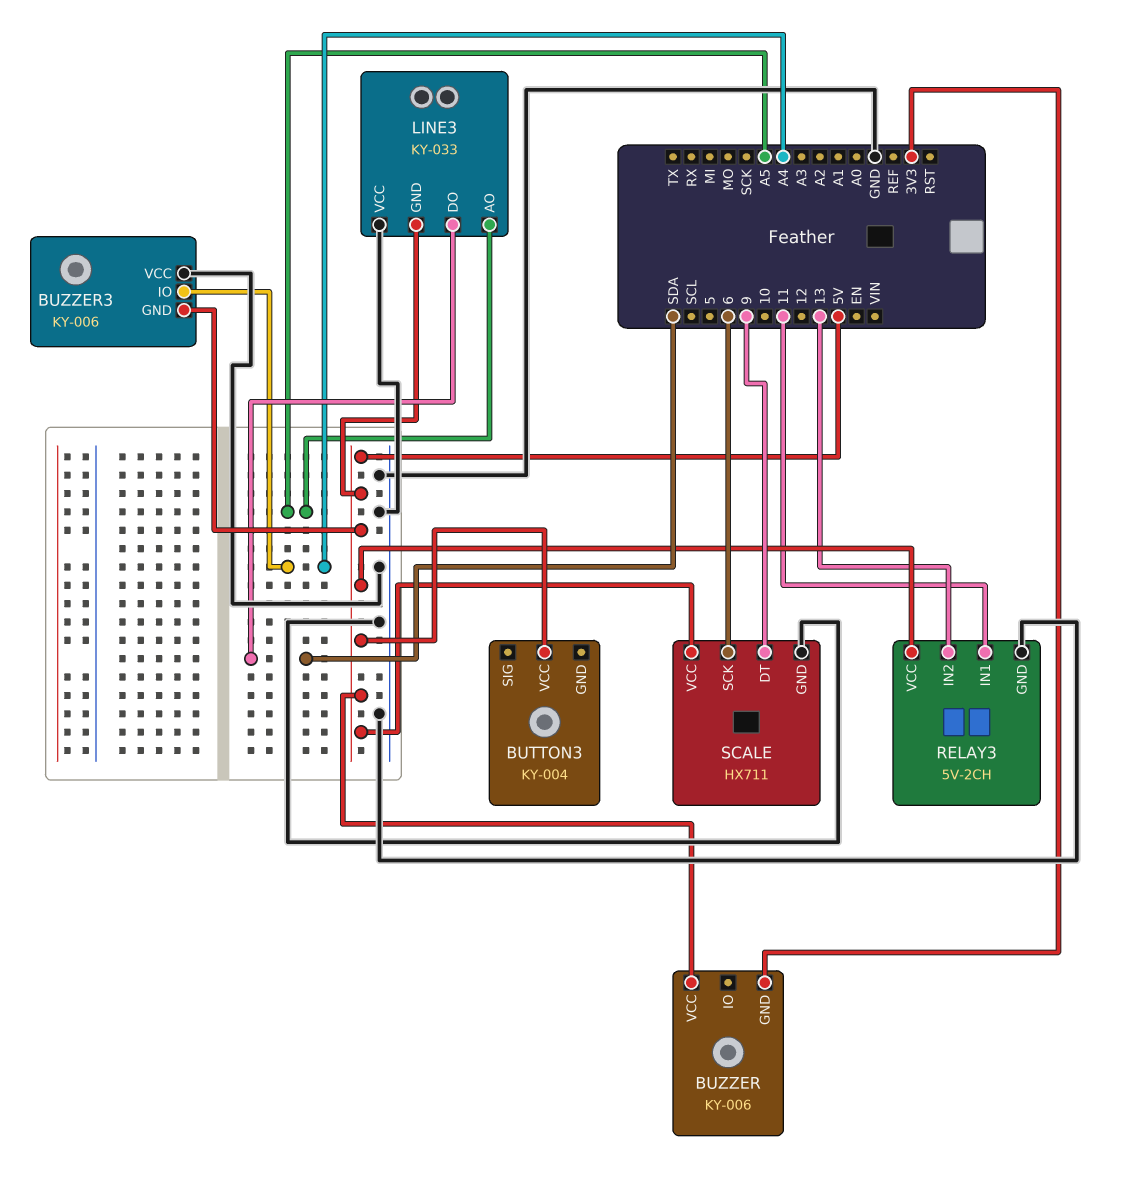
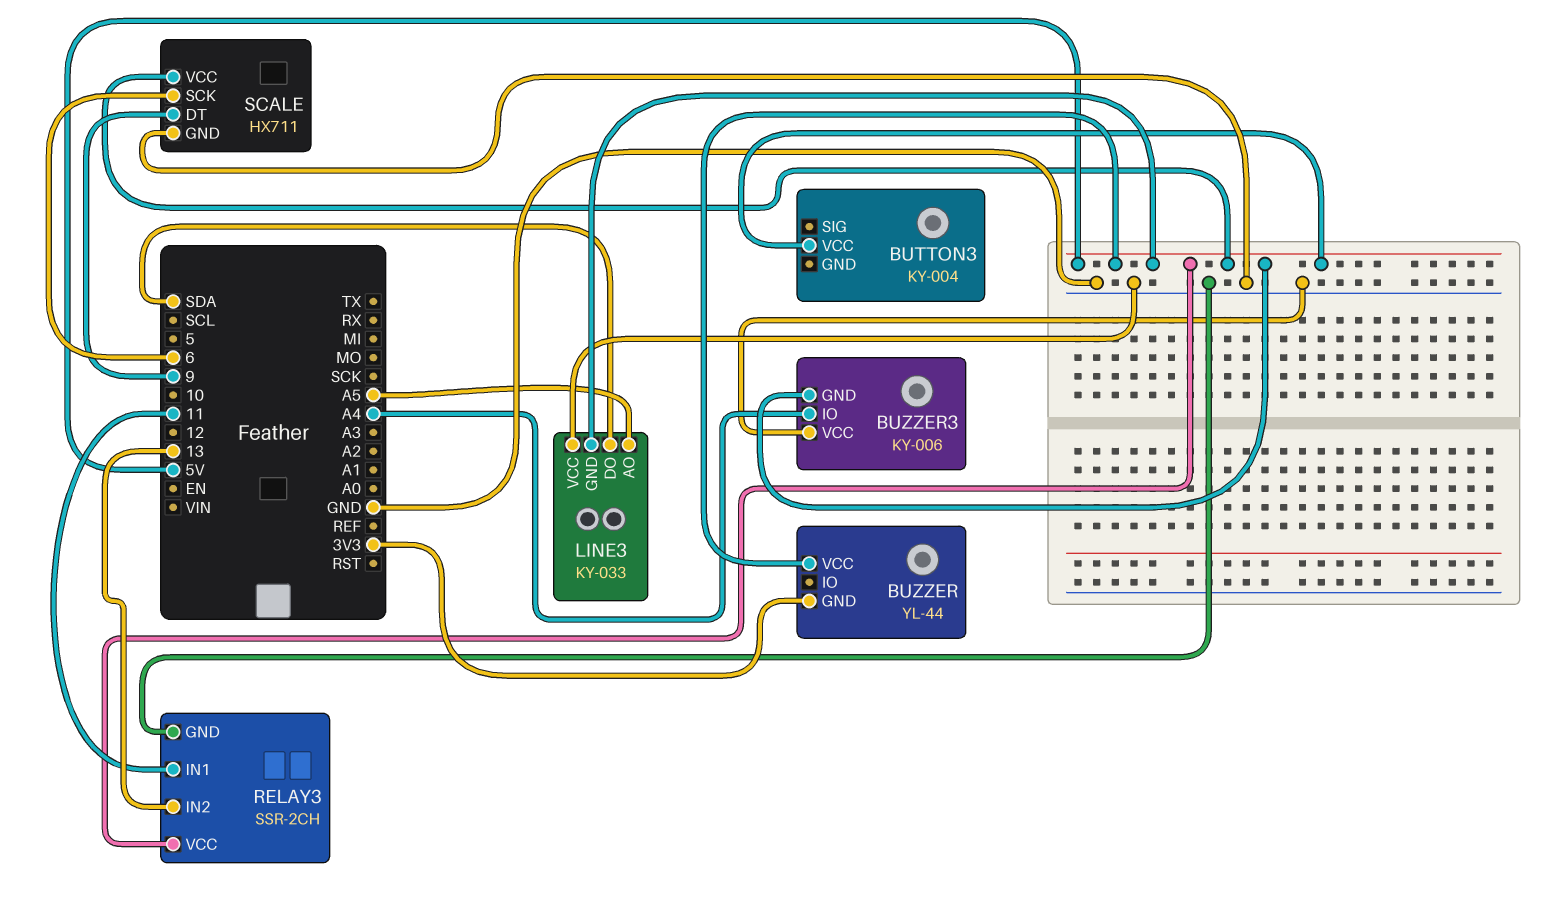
BUZZER: KY-006 -> YL-44
RELAY3: 5V-2CH -> SSR-2CH

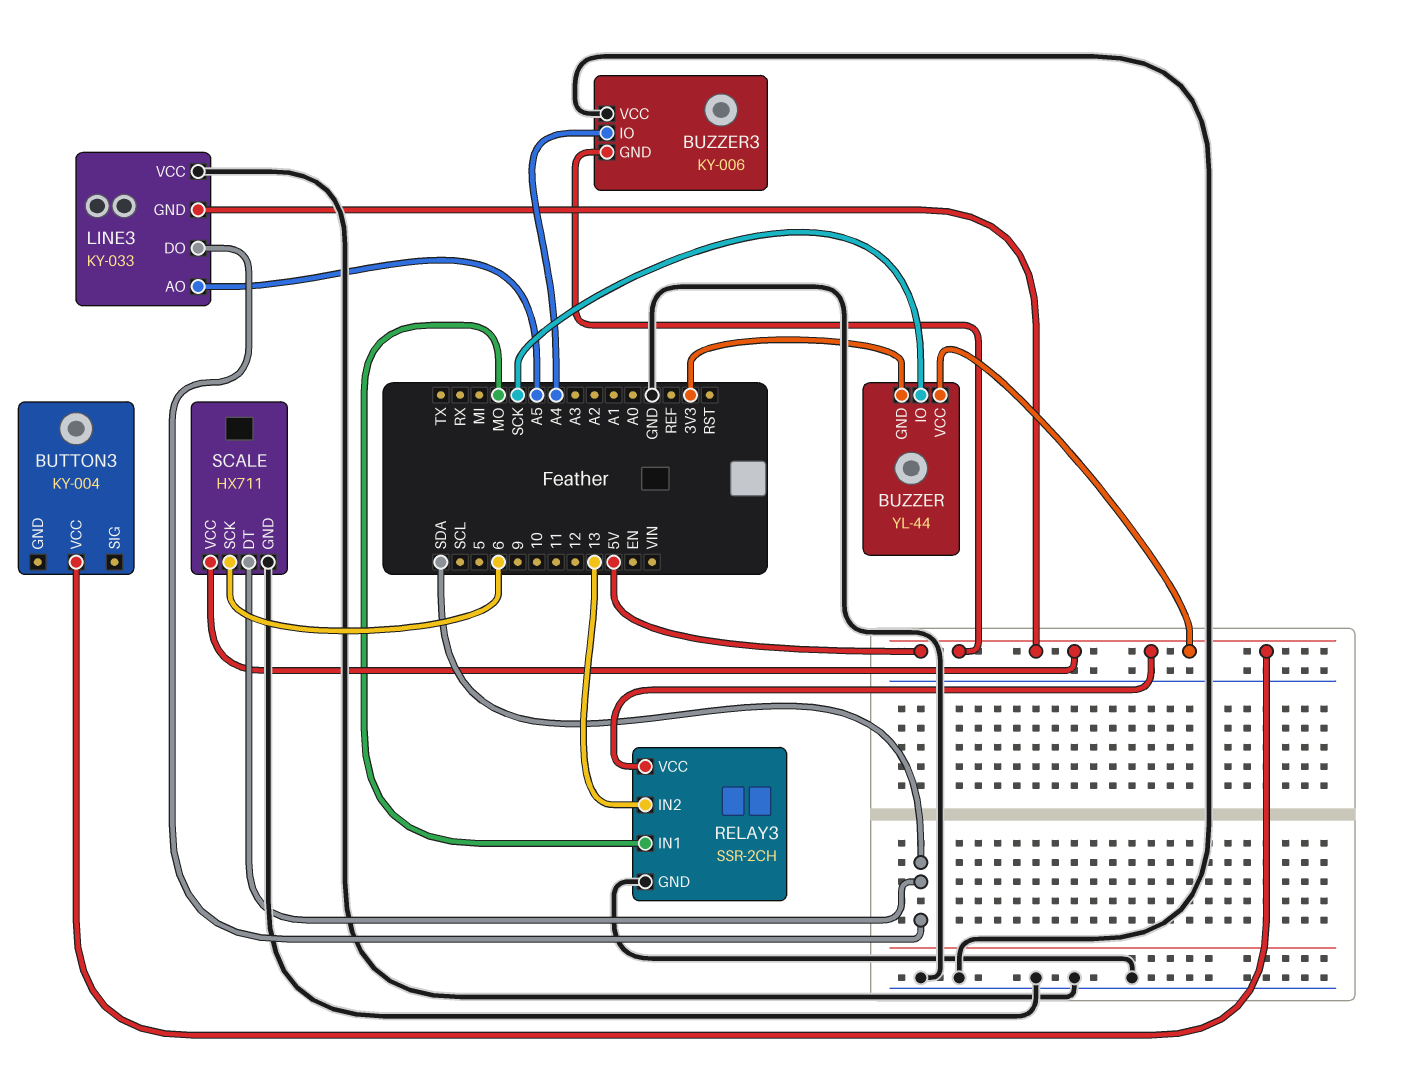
BUZZER pin IO: none -> SCK
RELAY3 pin IN1: 11 -> MO
SCALE pin DT: 9 -> SDA

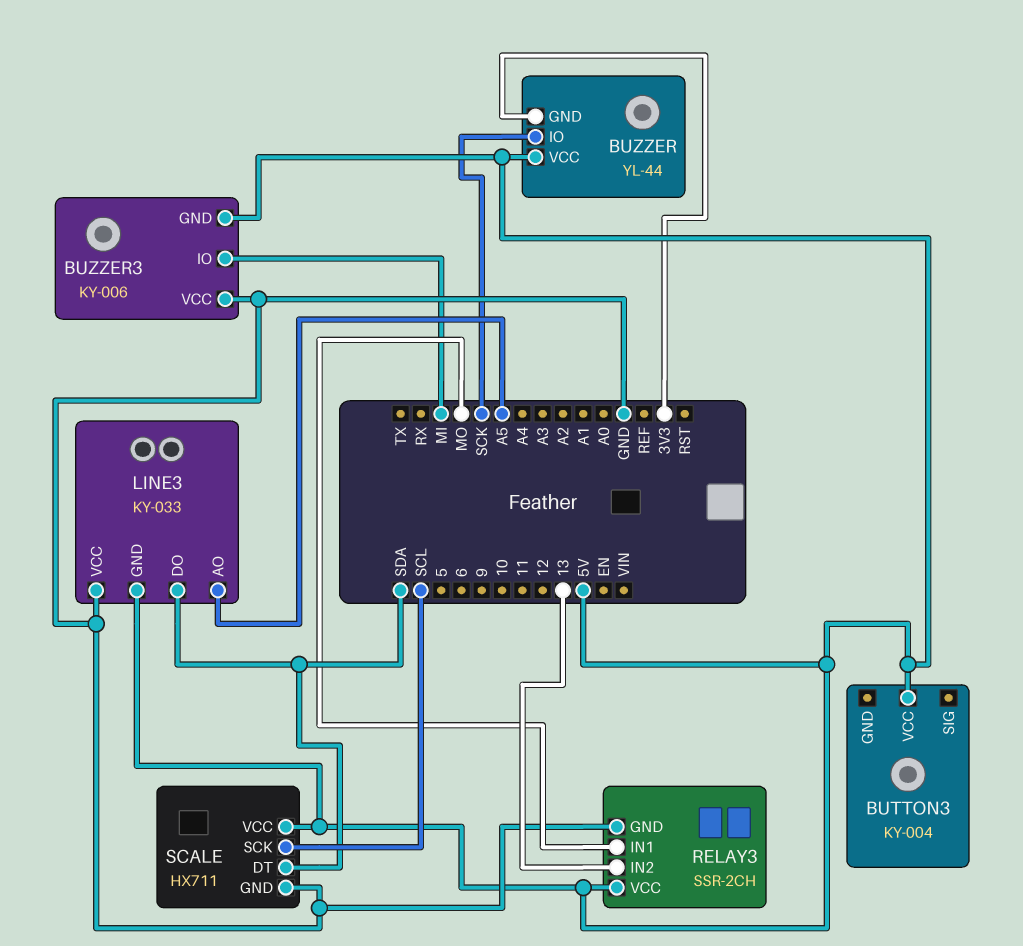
BUZZER3 pin IO: A4 -> MI
SCALE pin SCK: 6 -> SCL

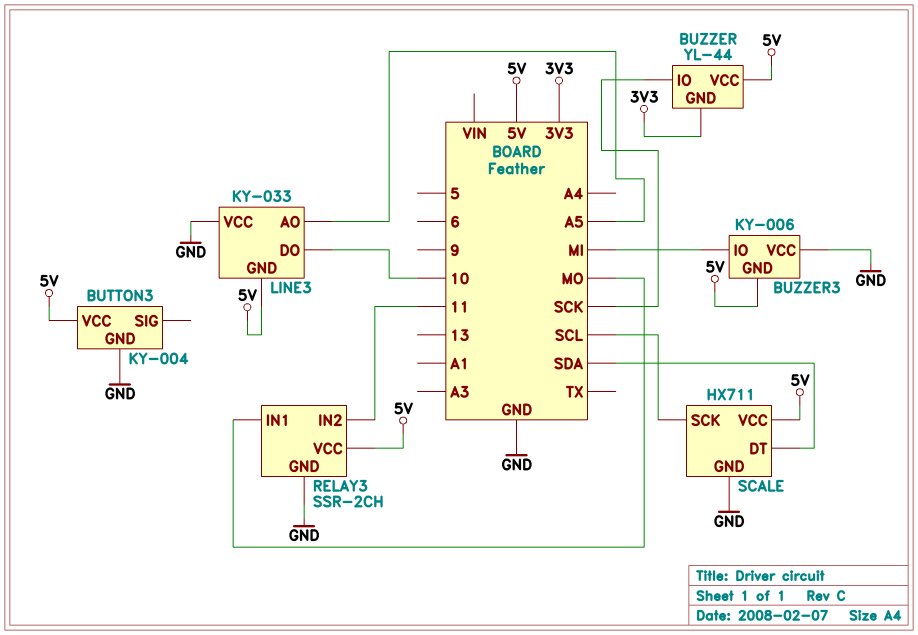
BUTTON3 pin GND: none -> GND
LINE3 pin DO: SDA -> 10
RELAY3 pin IN2: 13 -> 11

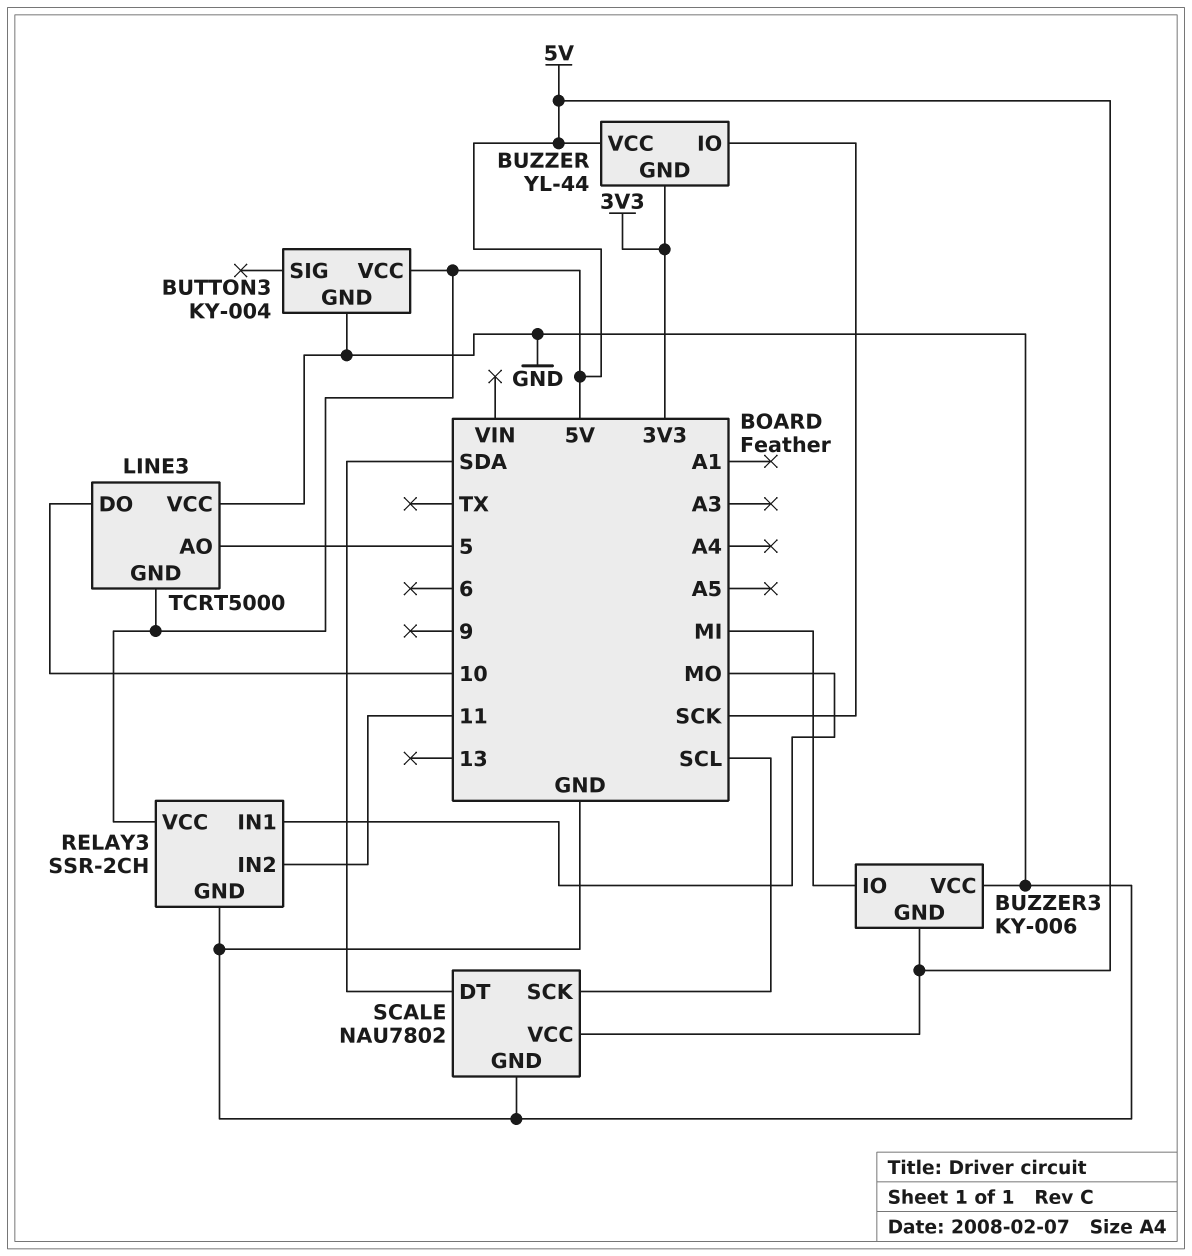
LINE3: KY-033 -> TCRT5000
LINE3 pin AO: A5 -> 5
SCALE: HX711 -> NAU7802

